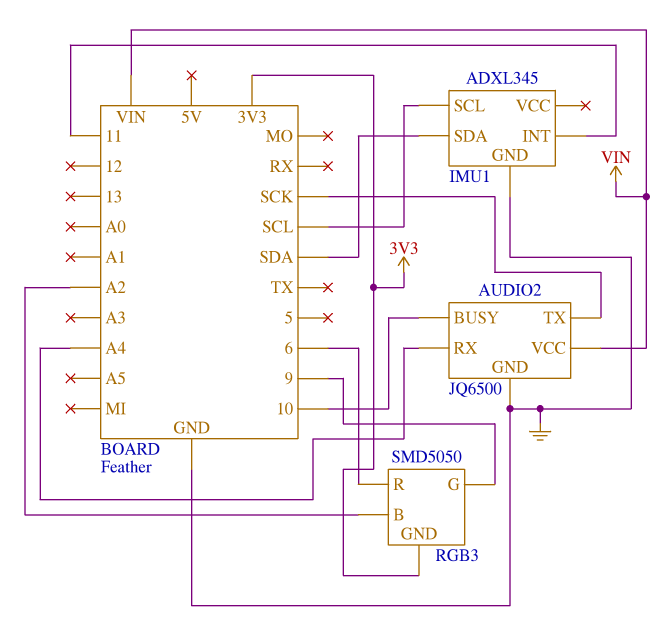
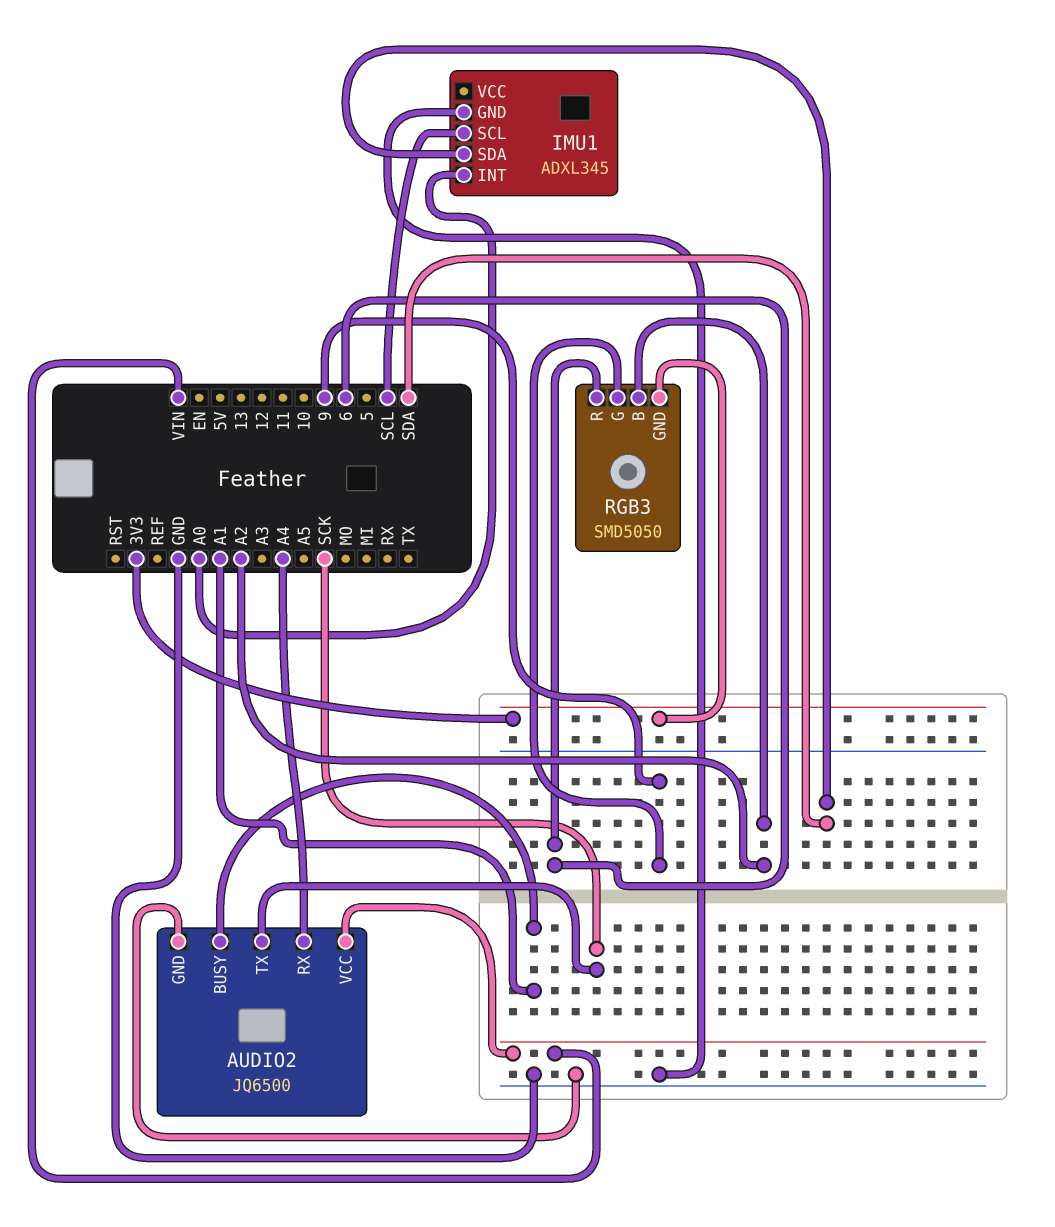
AUDIO2 pin BUSY: 10 -> A1
IMU1 pin INT: 11 -> A0

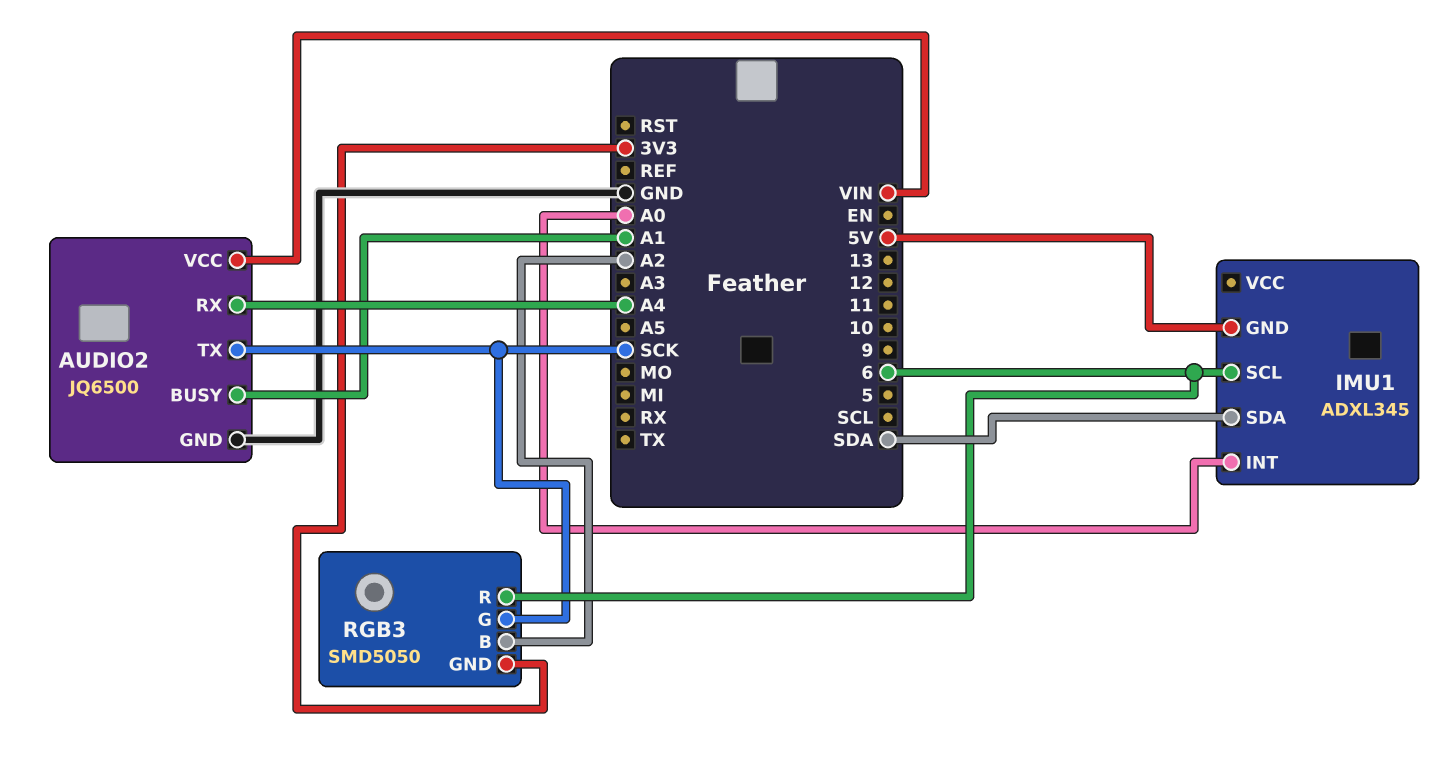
IMU1 pin GND: GND -> 5V
IMU1 pin SCL: SCL -> 6
RGB3 pin G: 9 -> SCK

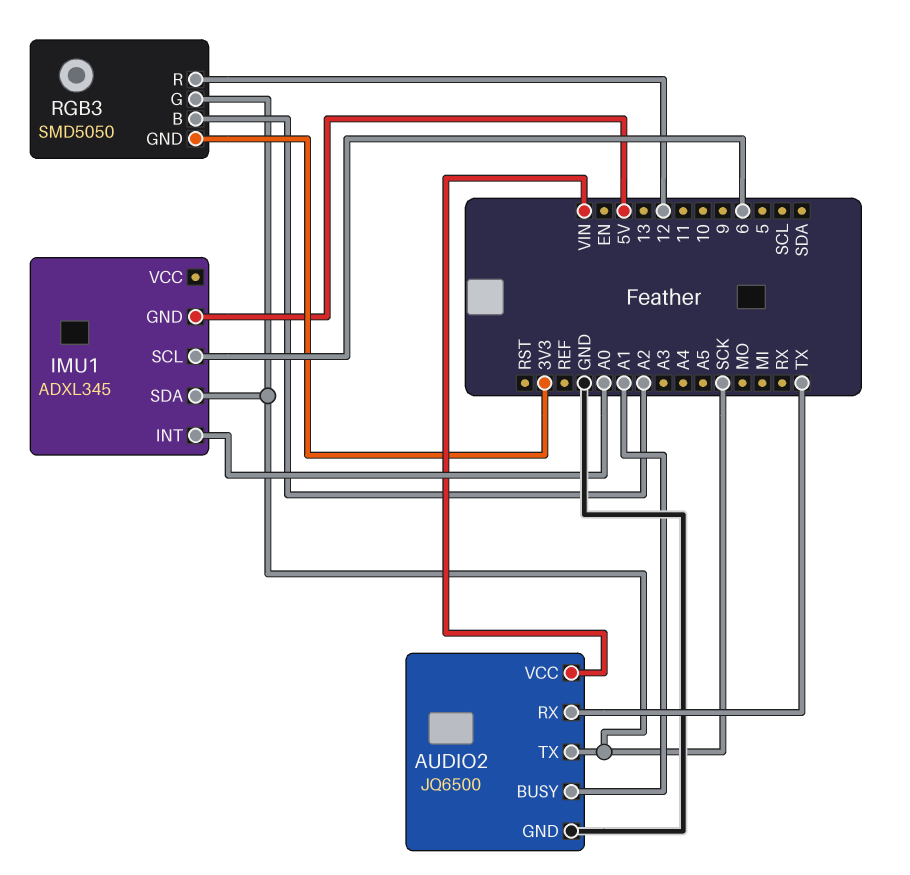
AUDIO2 pin RX: A4 -> TX
IMU1 pin SDA: SDA -> SCK
RGB3 pin R: 6 -> 12

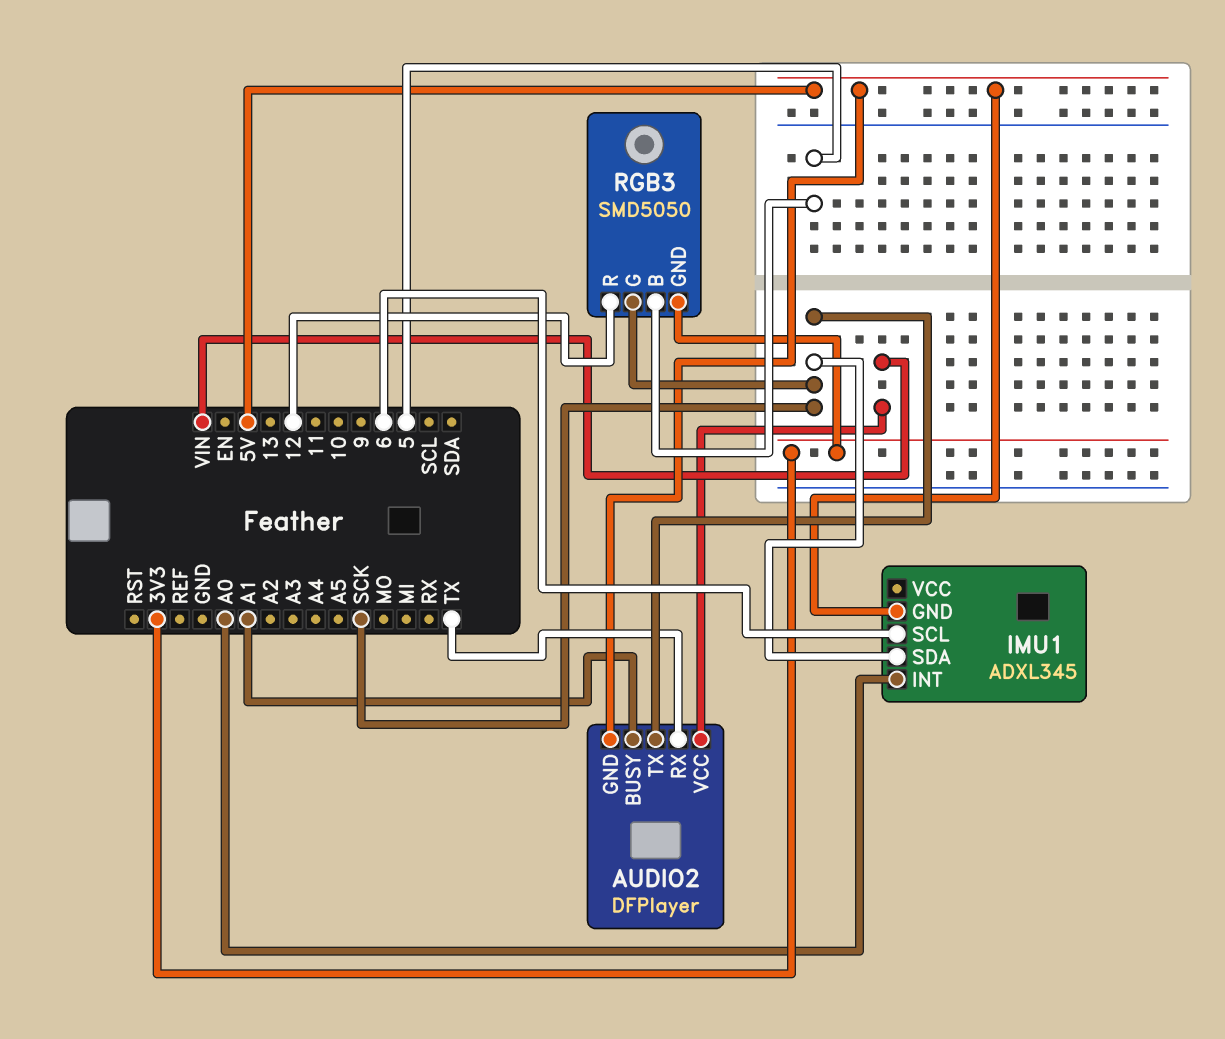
AUDIO2: JQ6500 -> DFPlayer
AUDIO2 pin GND: GND -> 5V
RGB3 pin B: A2 -> 5

